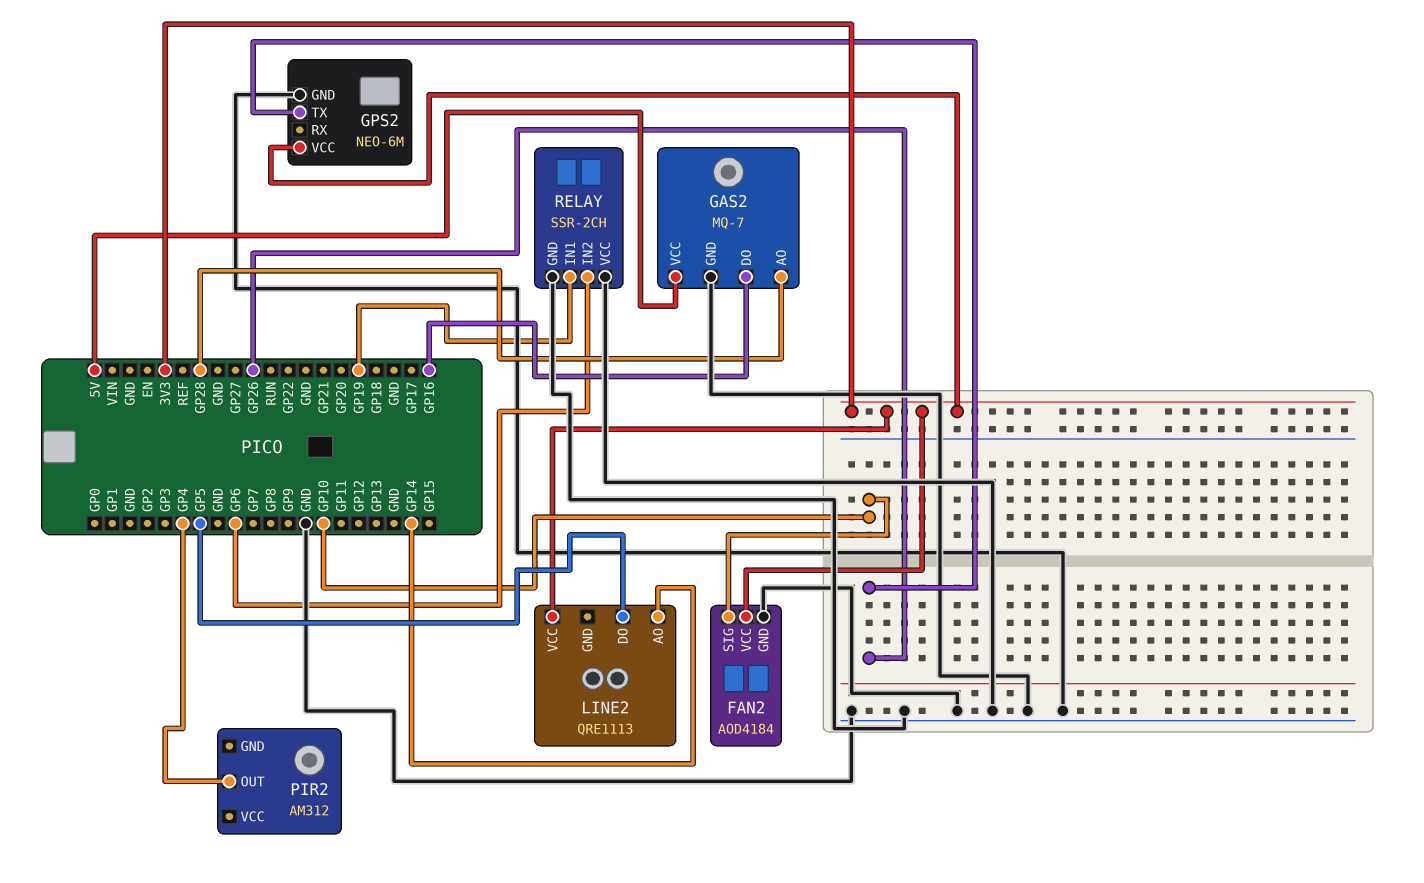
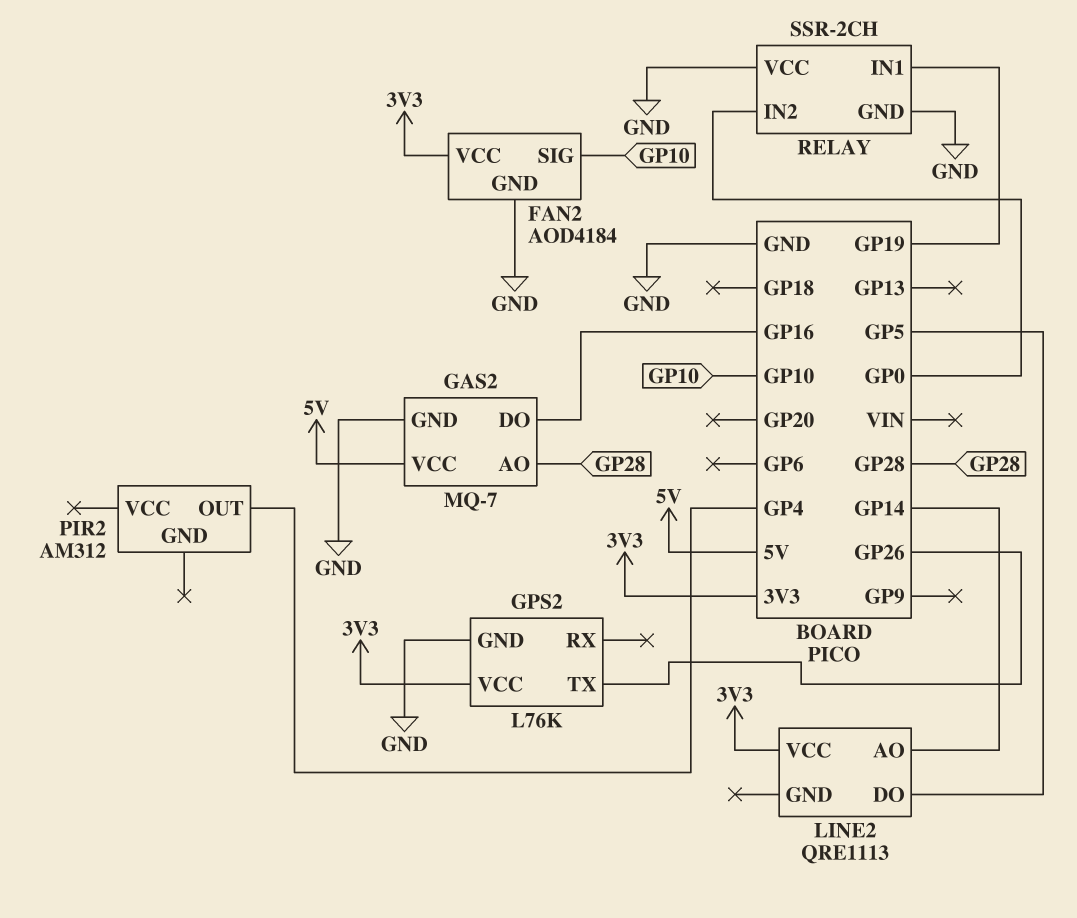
GPS2: NEO-6M -> L76K
RELAY pin IN2: GP6 -> GP0

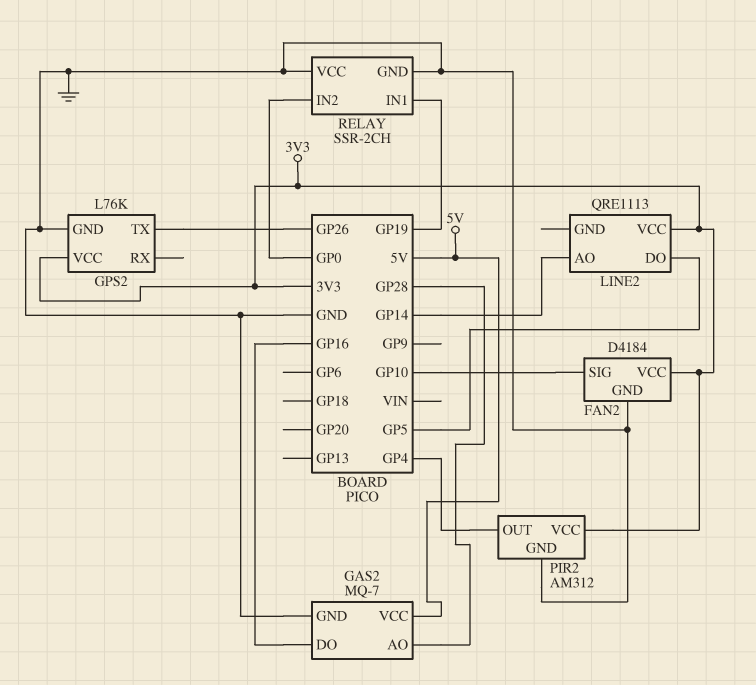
FAN2: AOD4184 -> D4184
PIR2 pin GND: none -> GND
PIR2 pin VCC: none -> 3V3

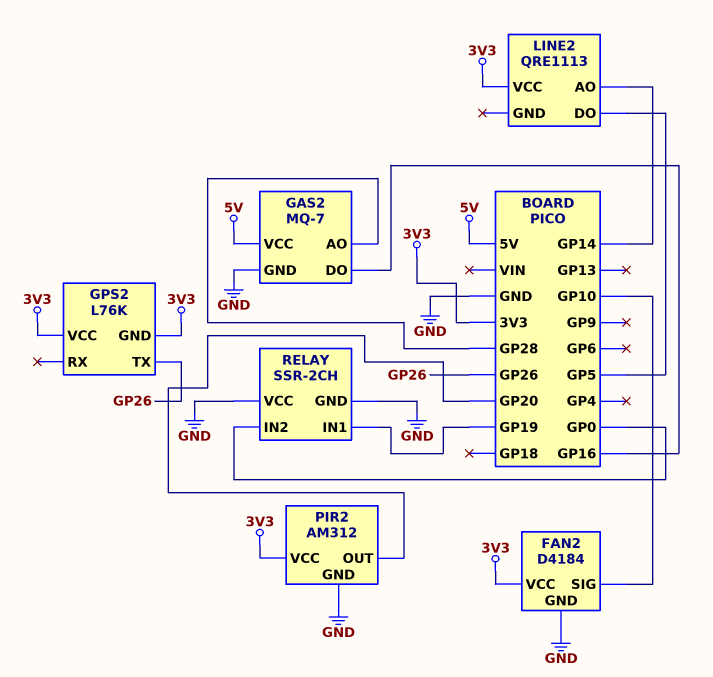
GPS2 pin GND: GND -> 3V3
PIR2 pin OUT: GP4 -> GP20

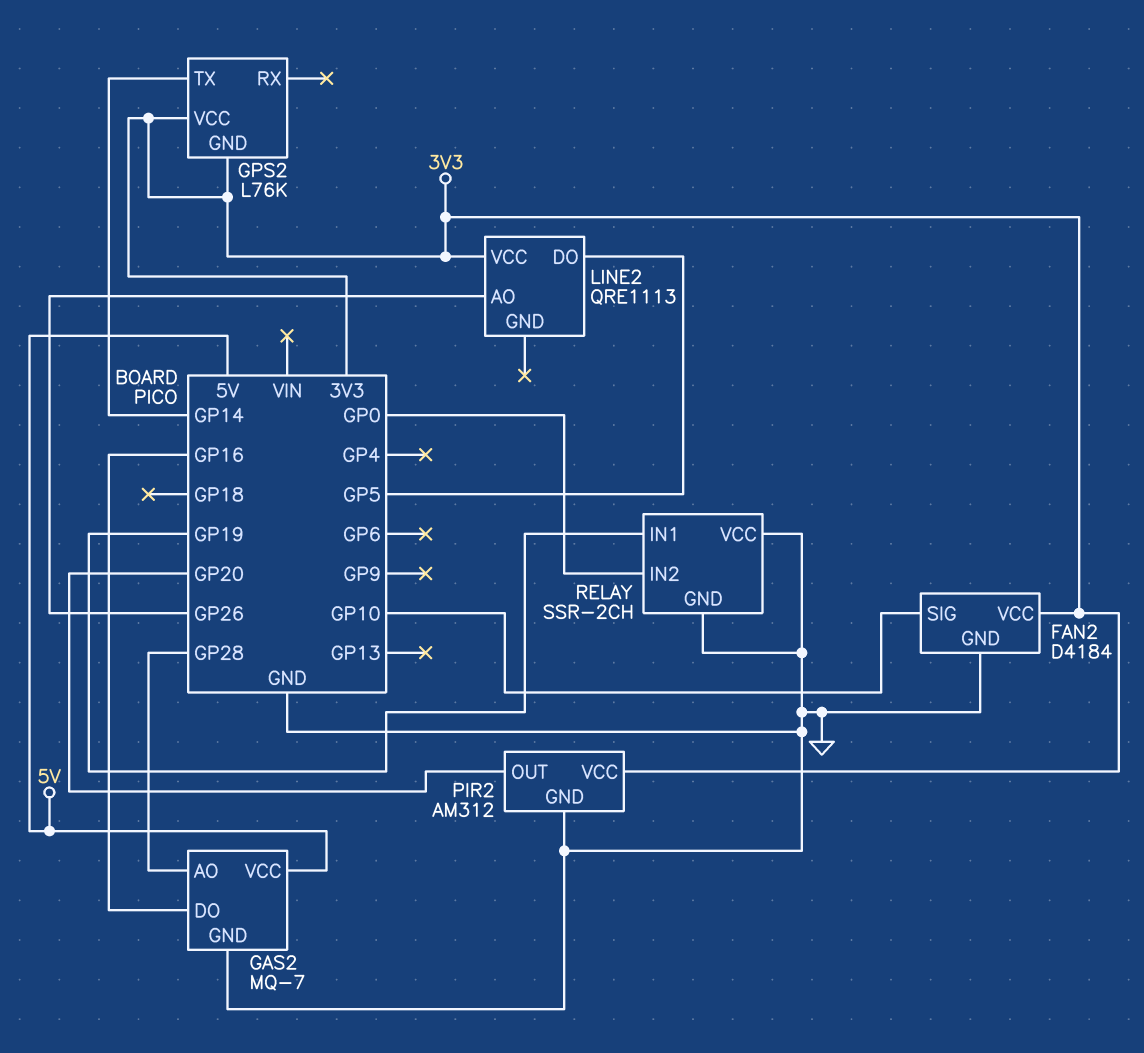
GPS2 pin TX: GP26 -> GP14
LINE2 pin AO: GP14 -> GP26

